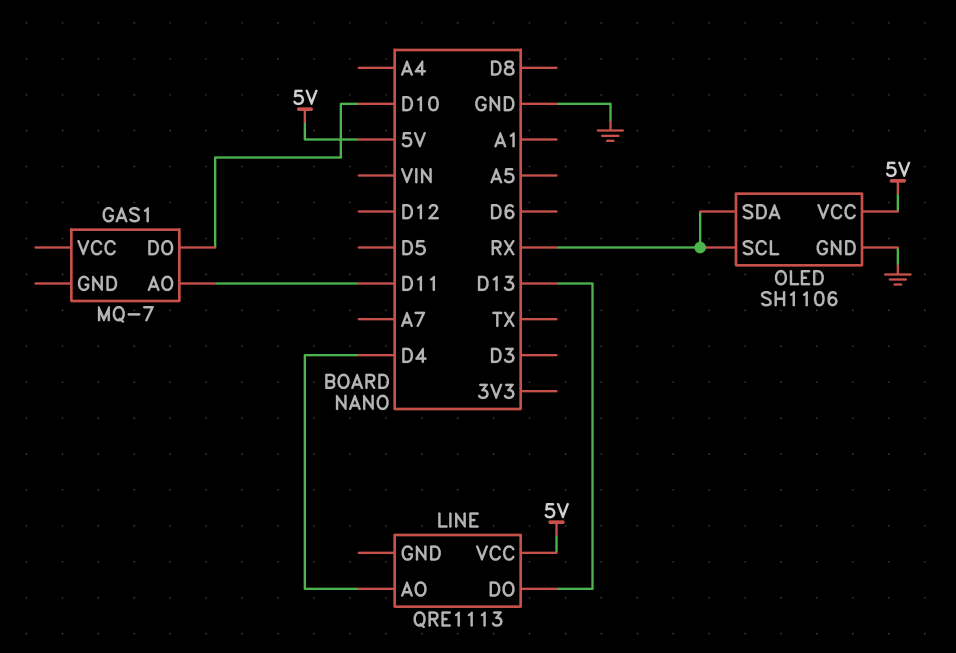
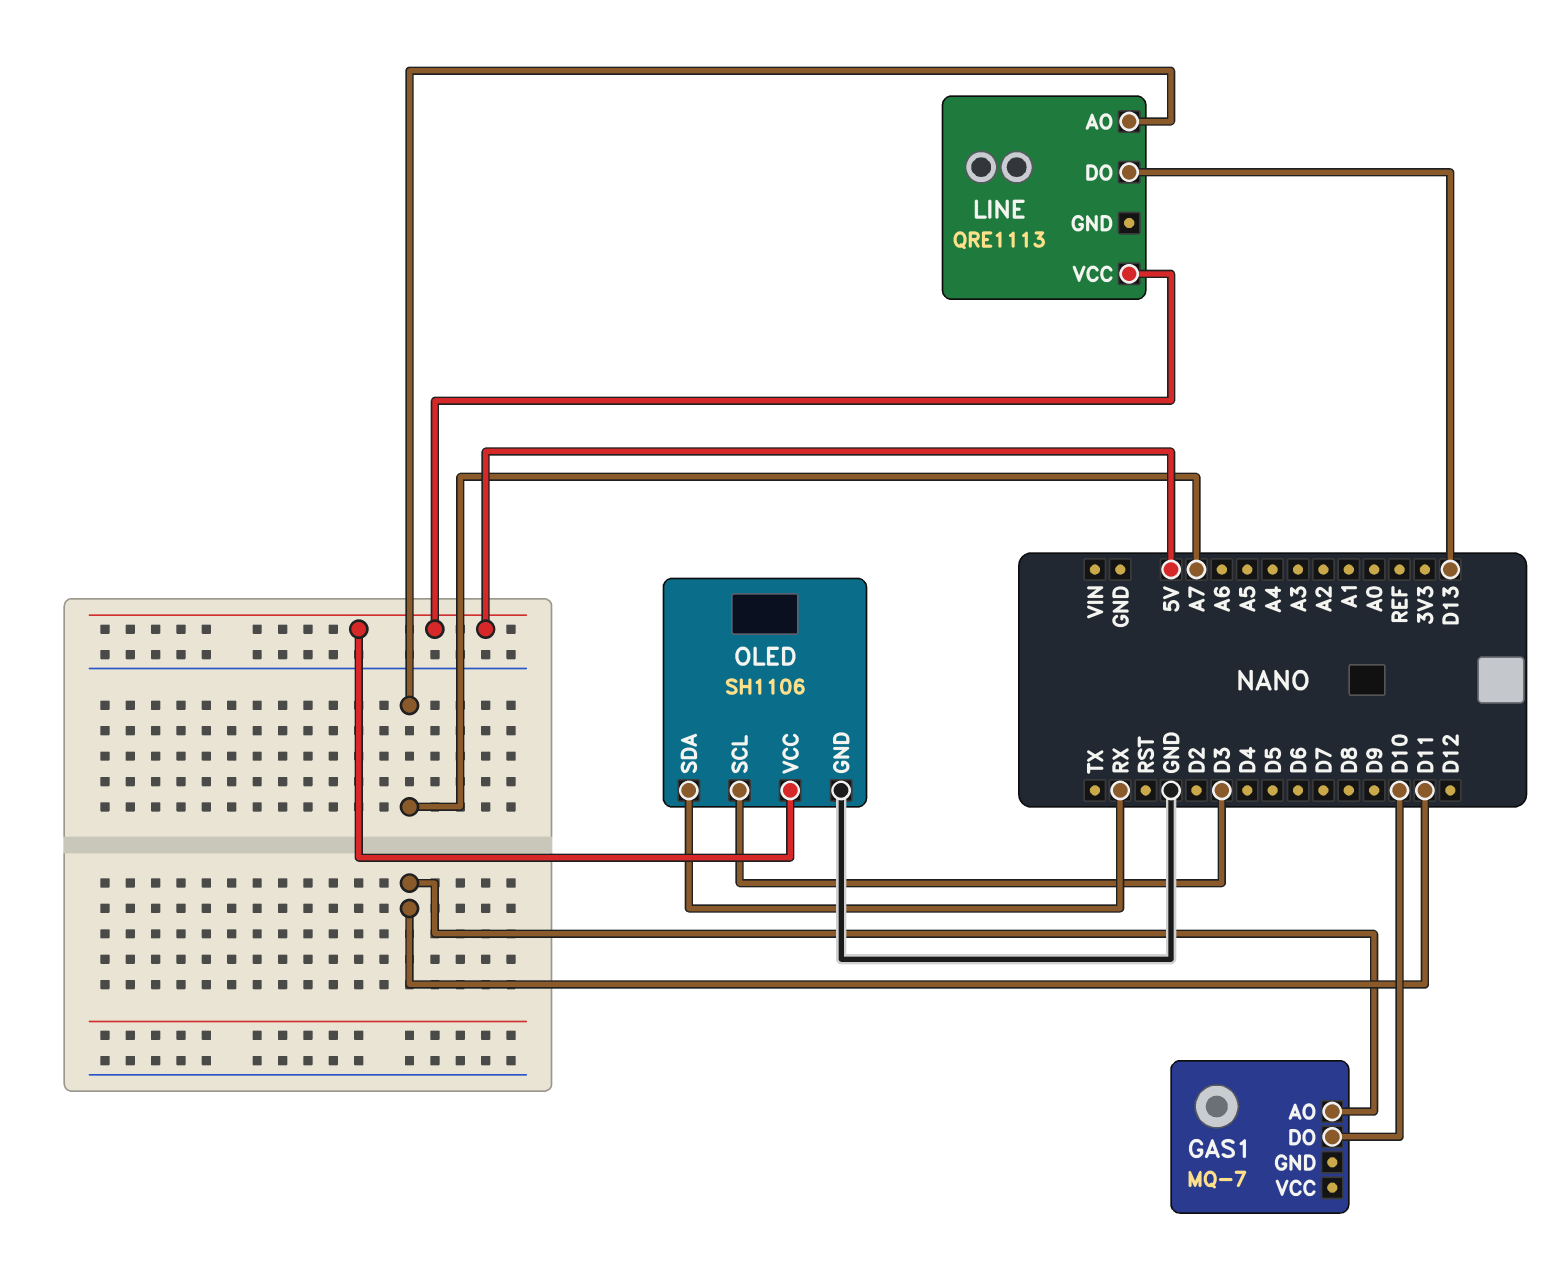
LINE pin AO: D4 -> A7
OLED pin SCL: RX -> D3

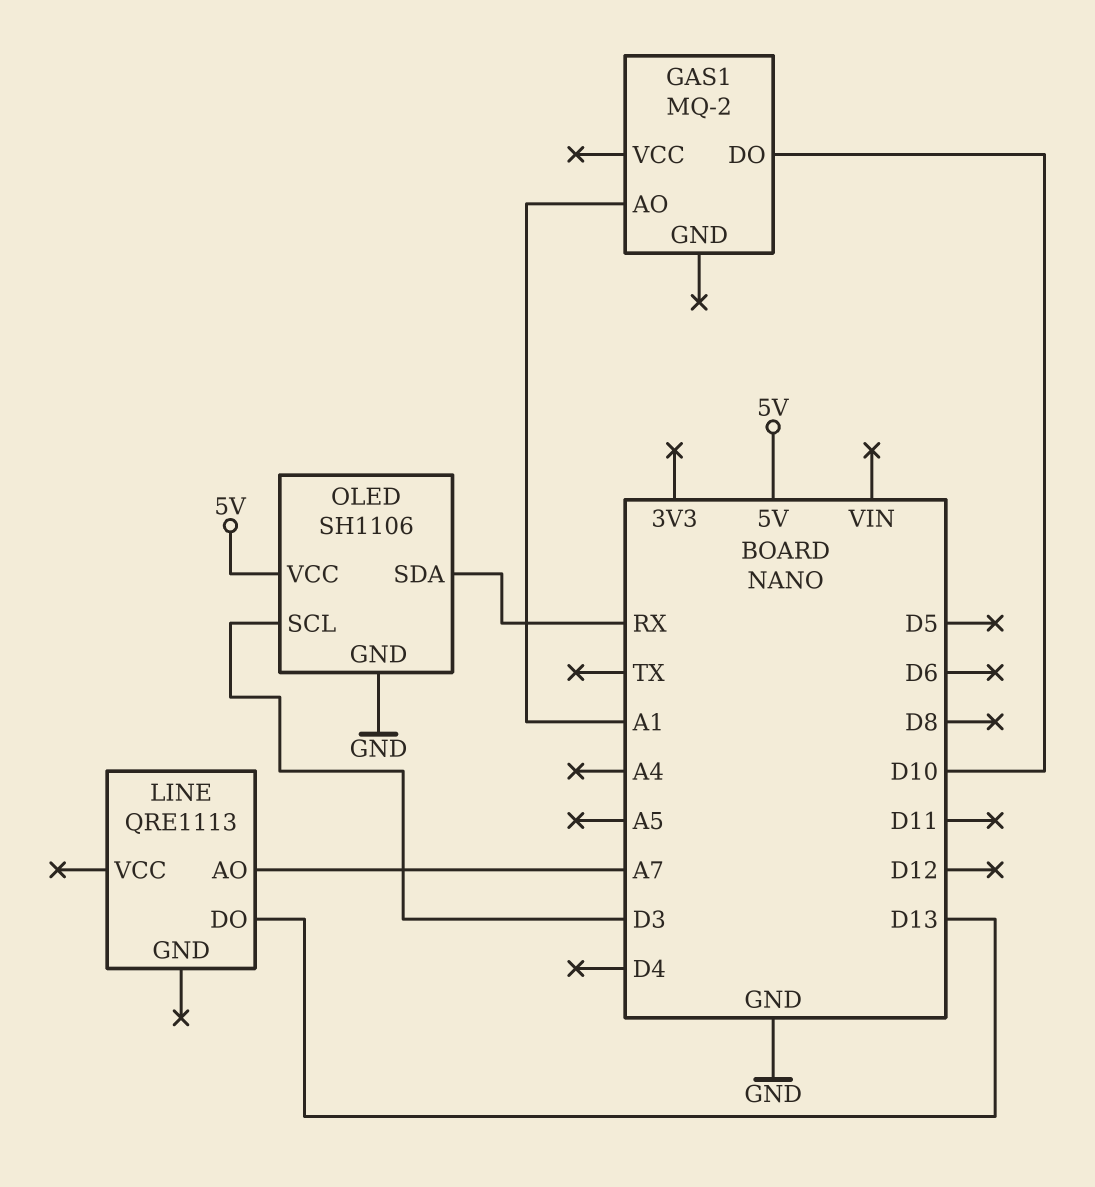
GAS1: MQ-7 -> MQ-2
GAS1 pin AO: D11 -> A1
LINE pin VCC: 5V -> none

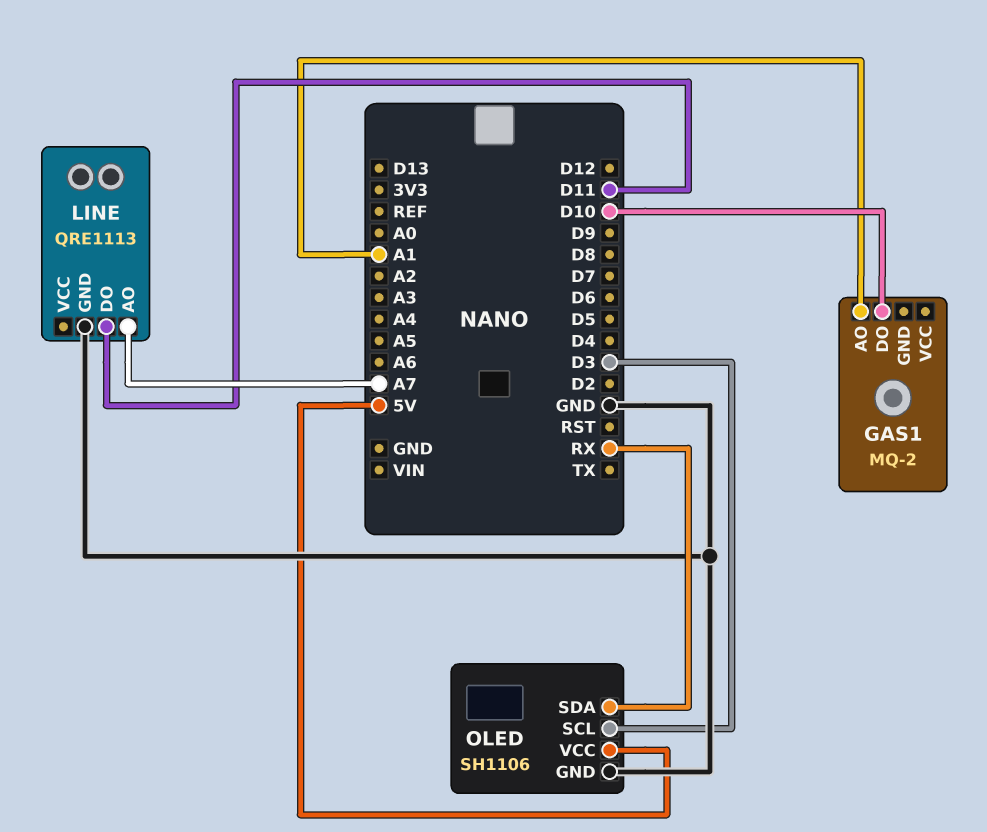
LINE pin DO: D13 -> D11
LINE pin GND: none -> GND

